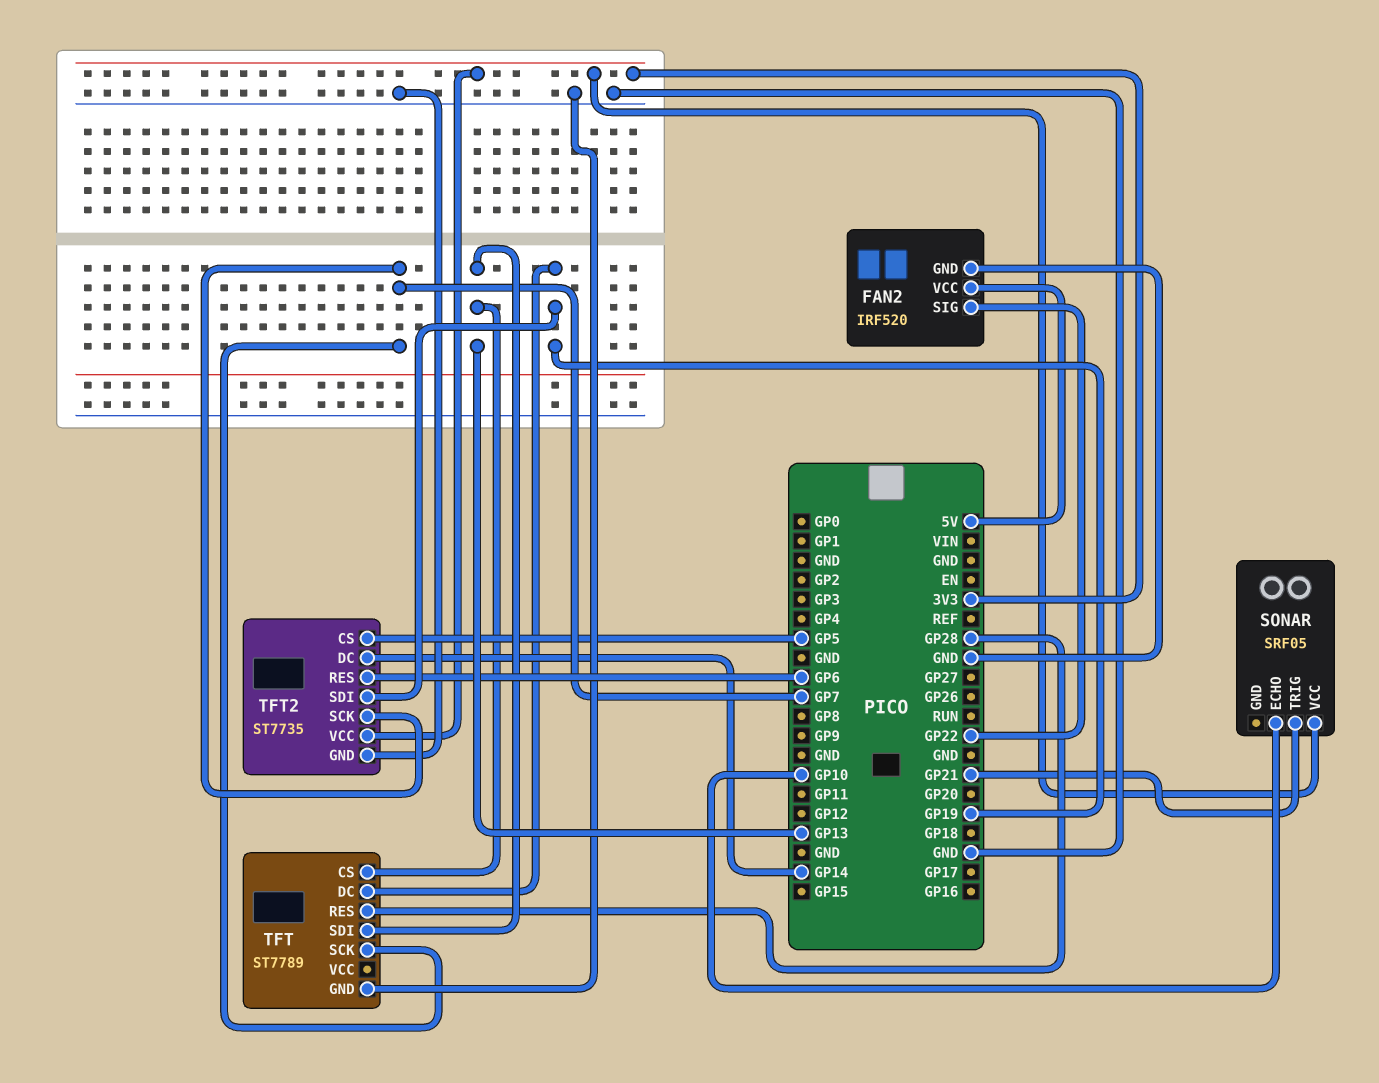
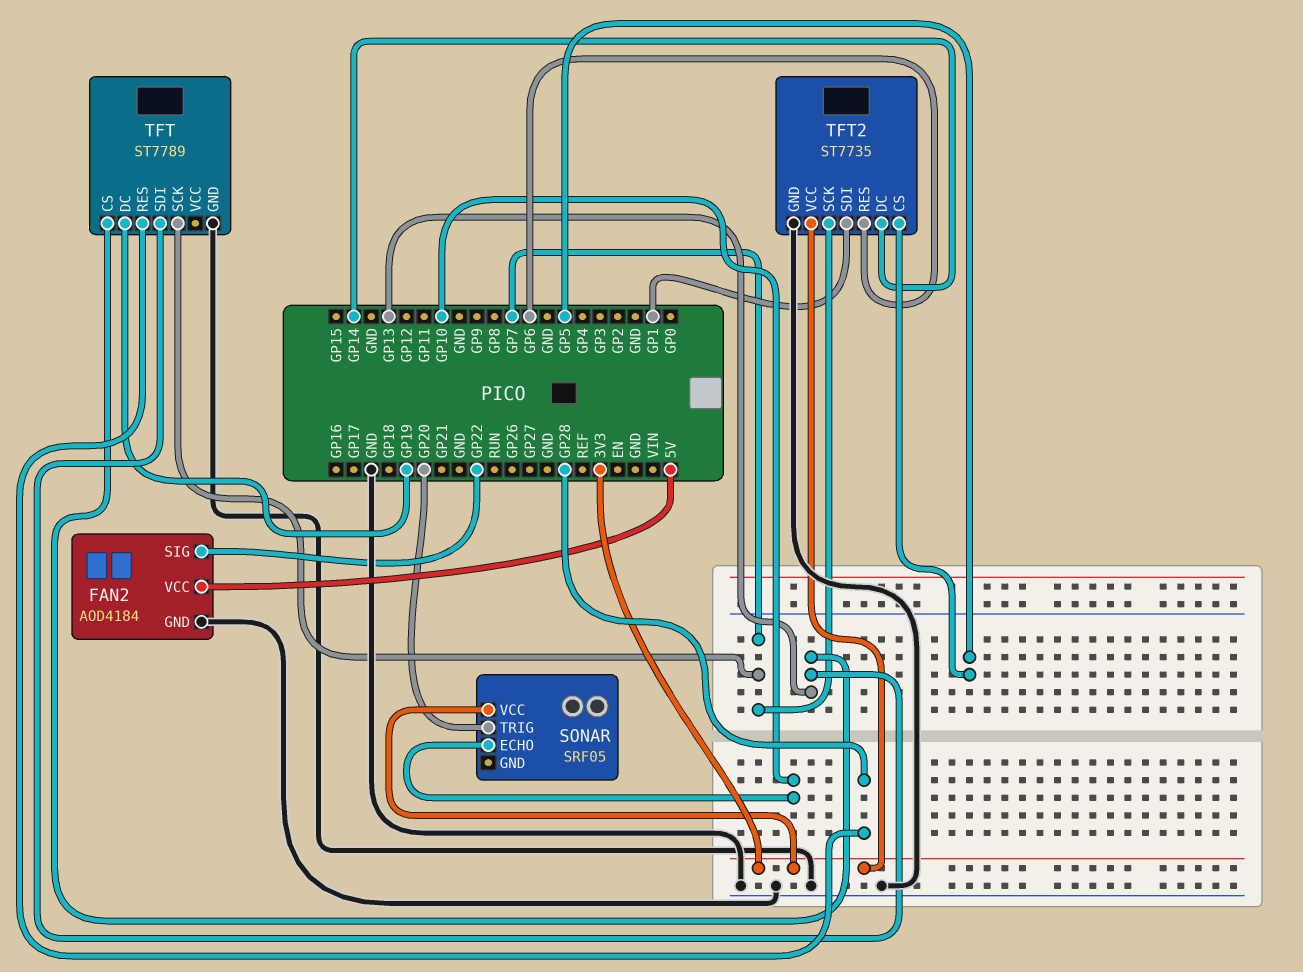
FAN2: IRF520 -> AOD4184
SONAR pin TRIG: GP21 -> GP20
TFT2 pin SDI: GP19 -> GP1

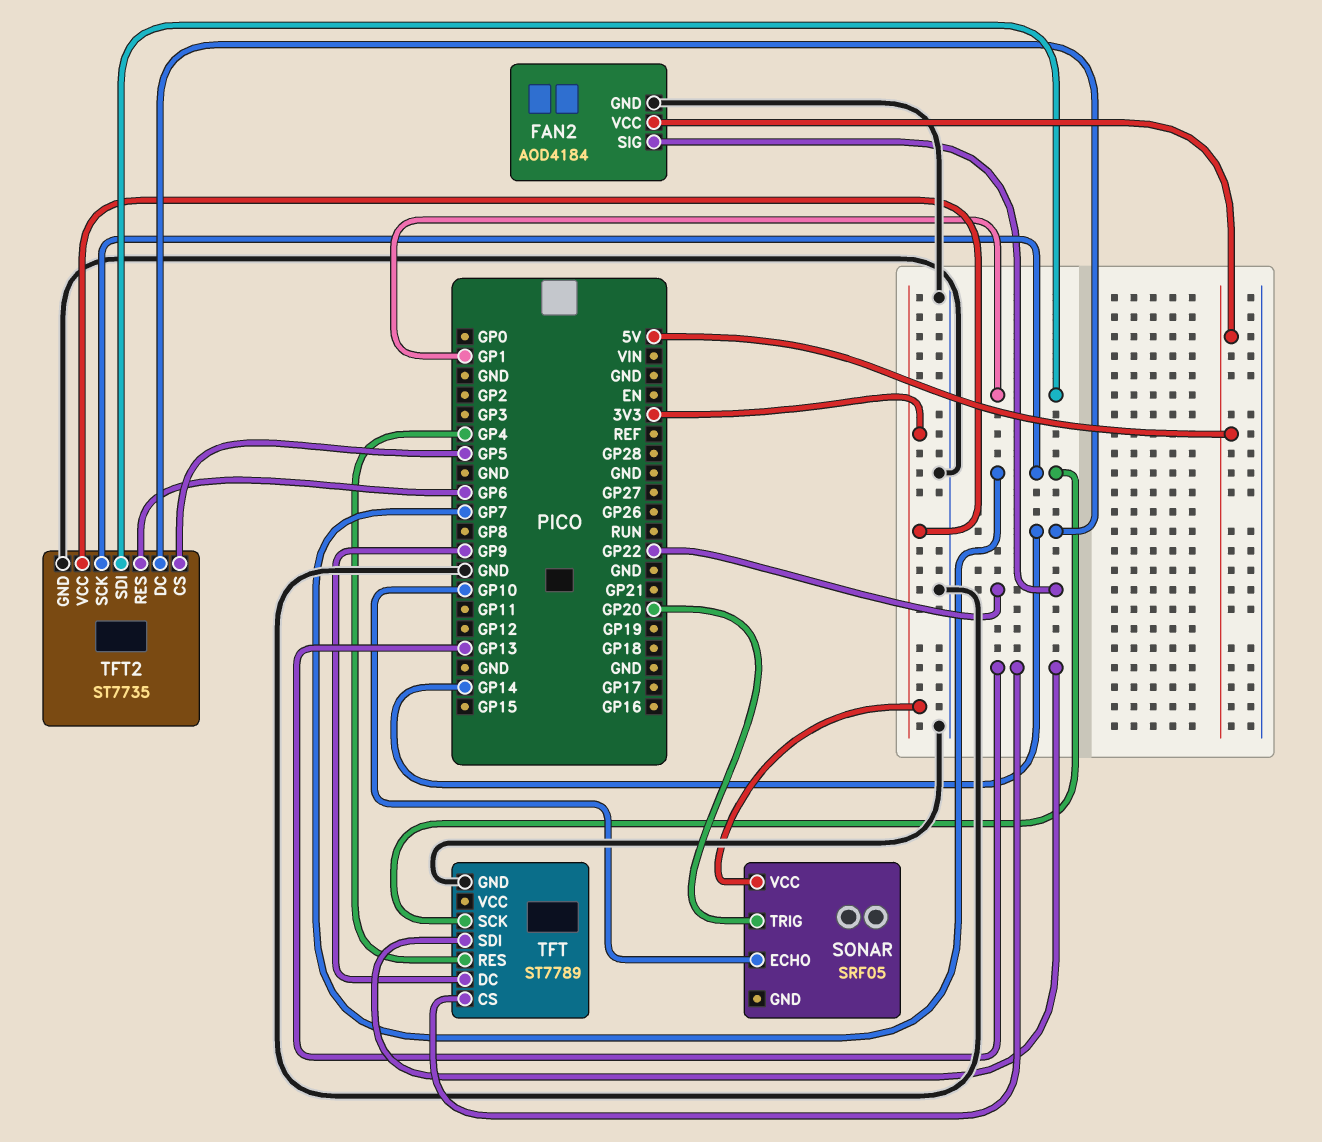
TFT pin DC: GP19 -> GP9
TFT pin RES: GP28 -> GP4

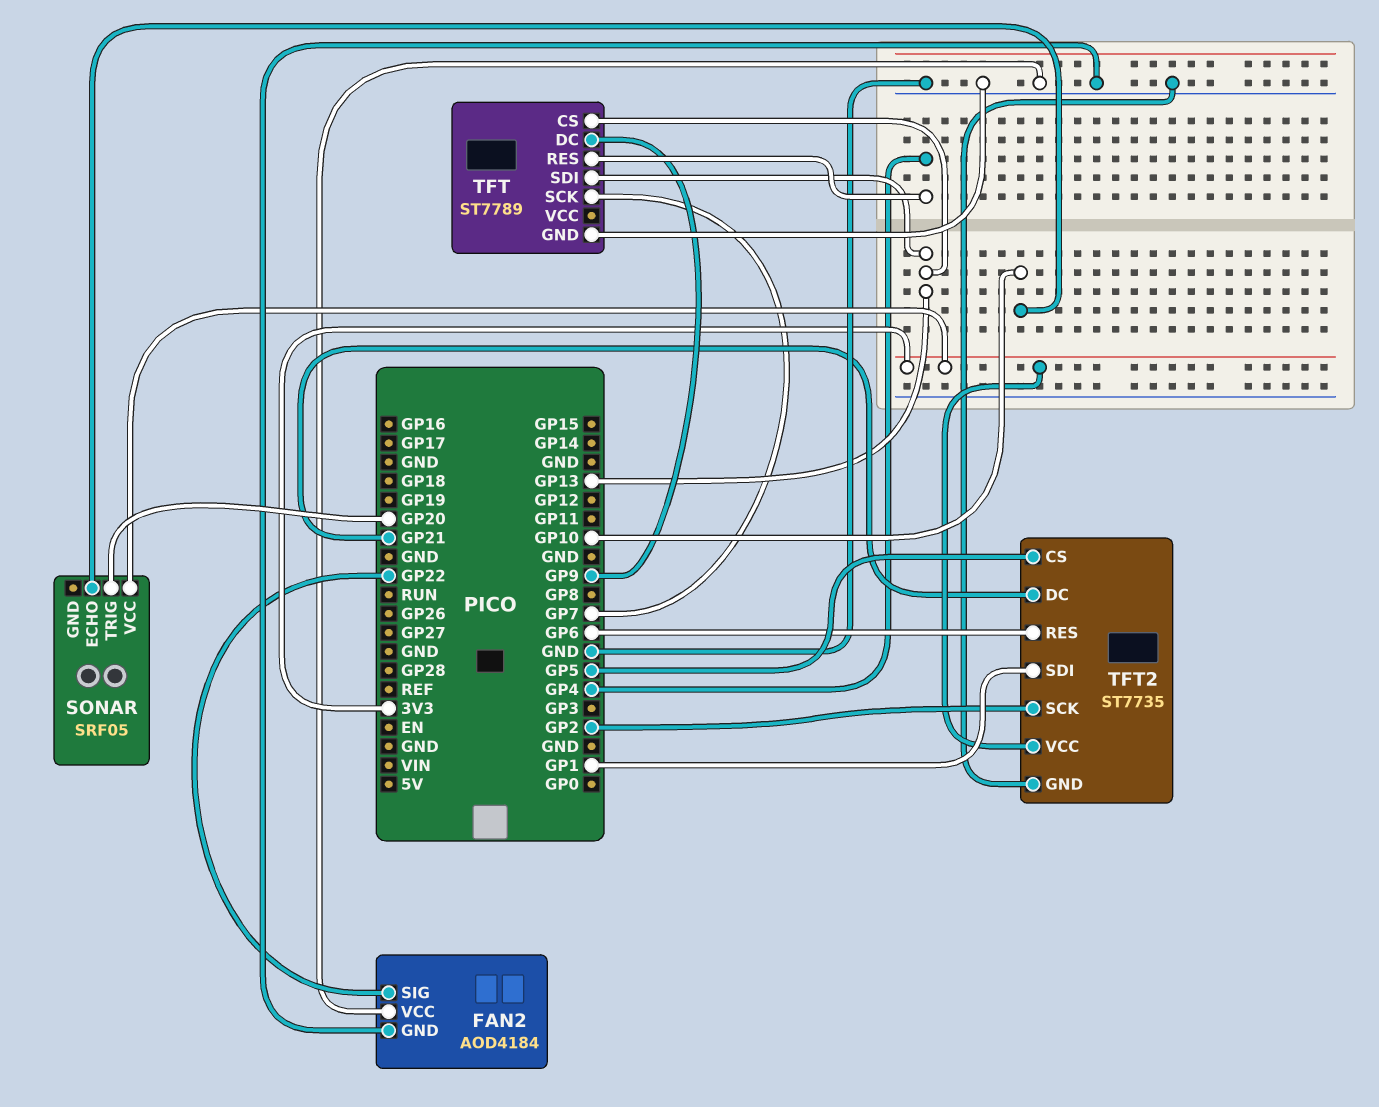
FAN2 pin VCC: 5V -> GND
TFT2 pin DC: GP14 -> GP21
TFT2 pin SCK: GP7 -> GP2

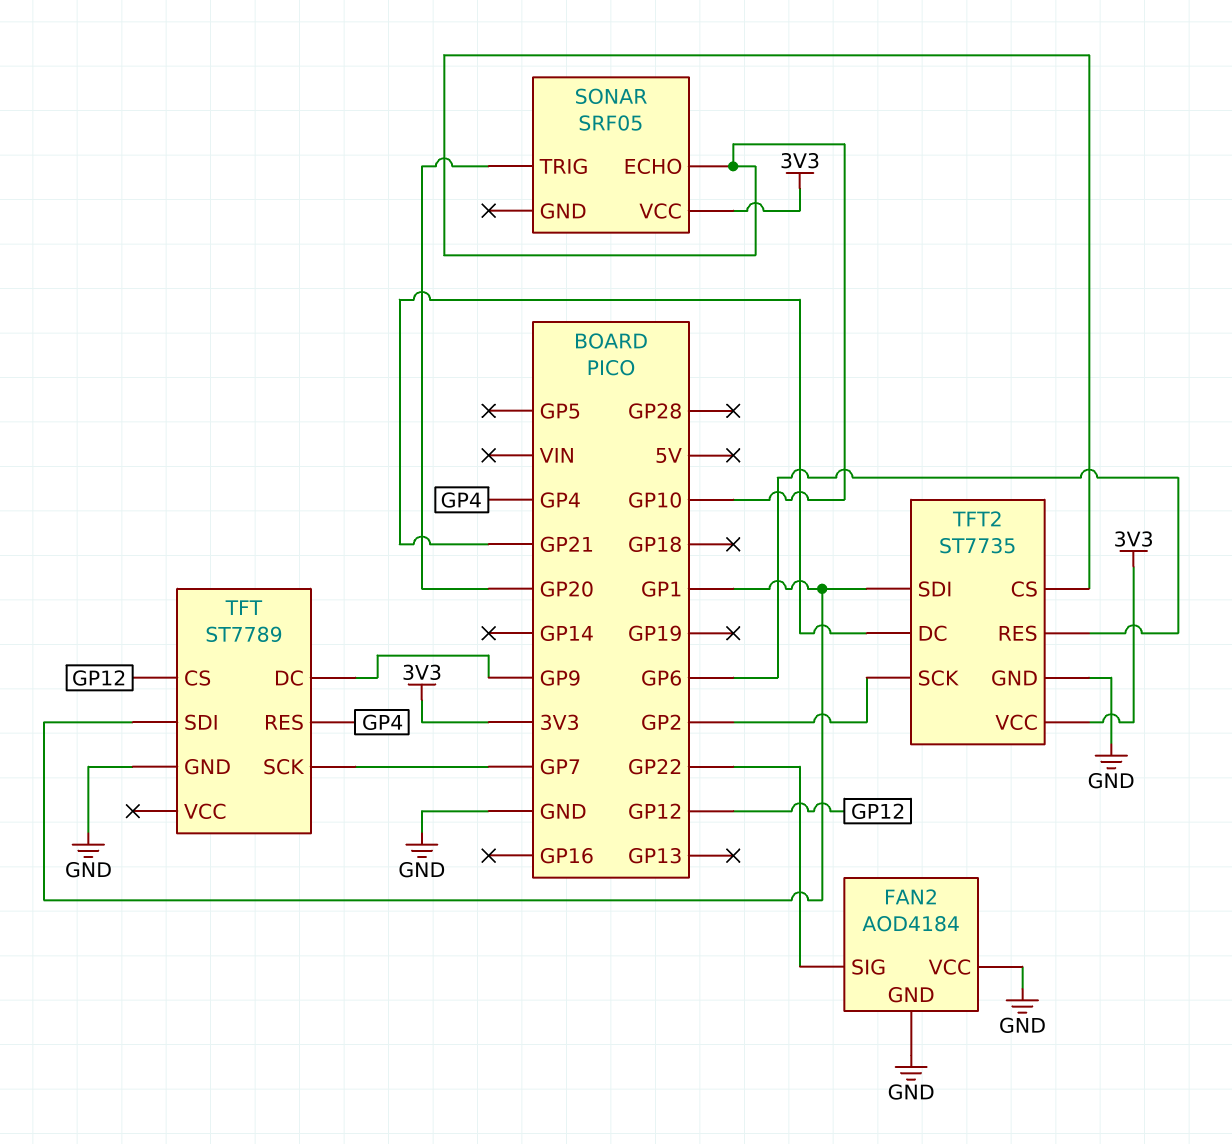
TFT pin CS: GP13 -> GP12
TFT pin SDI: GP13 -> GP1
TFT2 pin CS: GP5 -> GP10

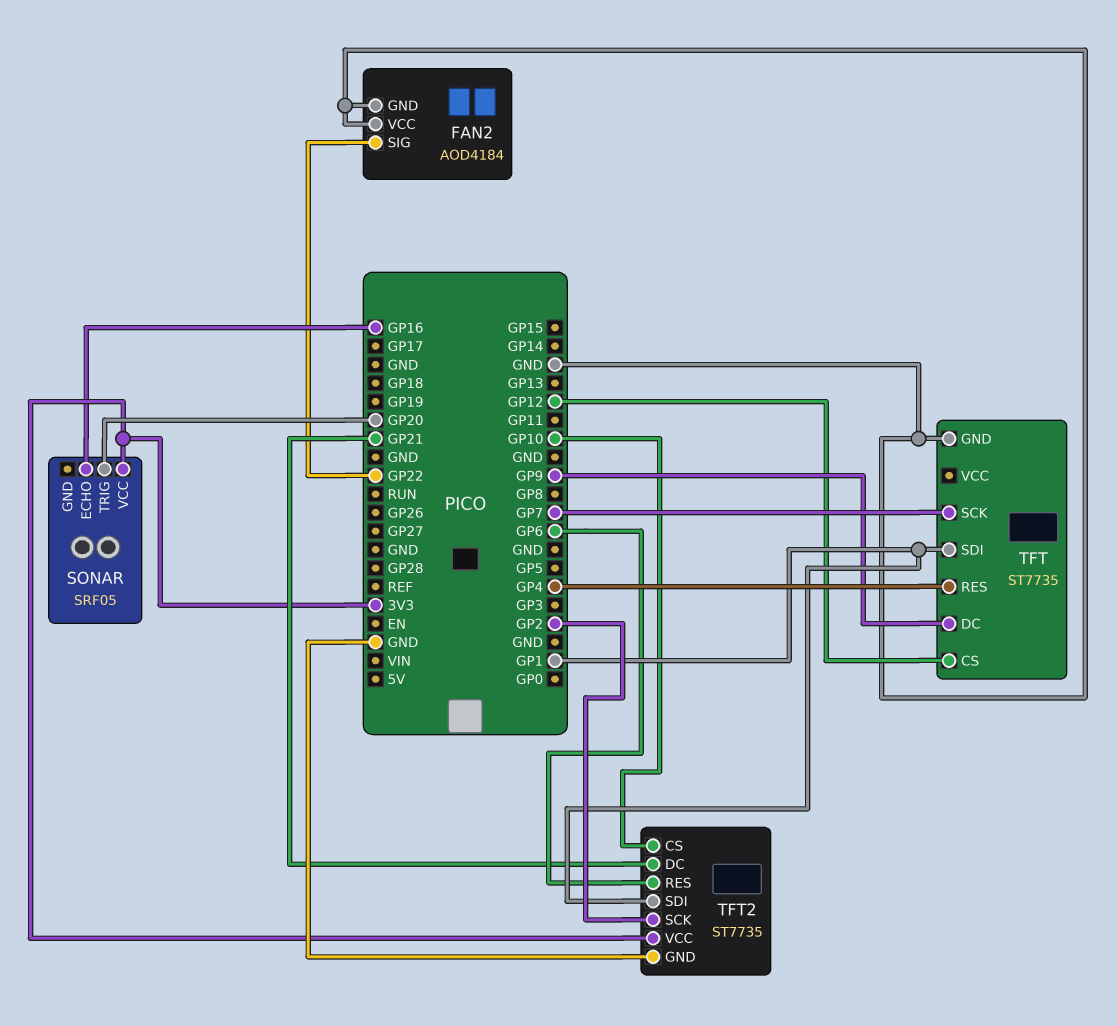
SONAR pin ECHO: GP10 -> GP16
TFT: ST7789 -> ST7735

